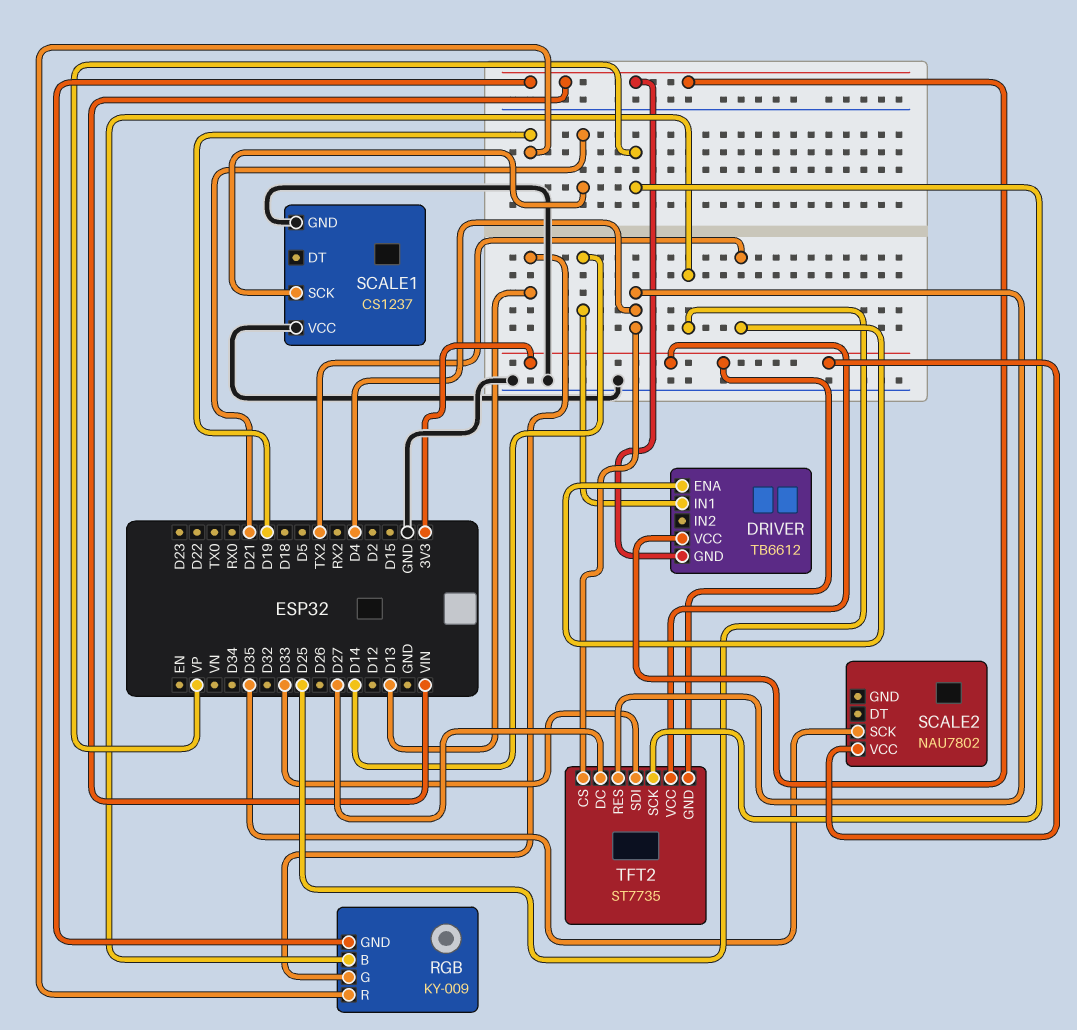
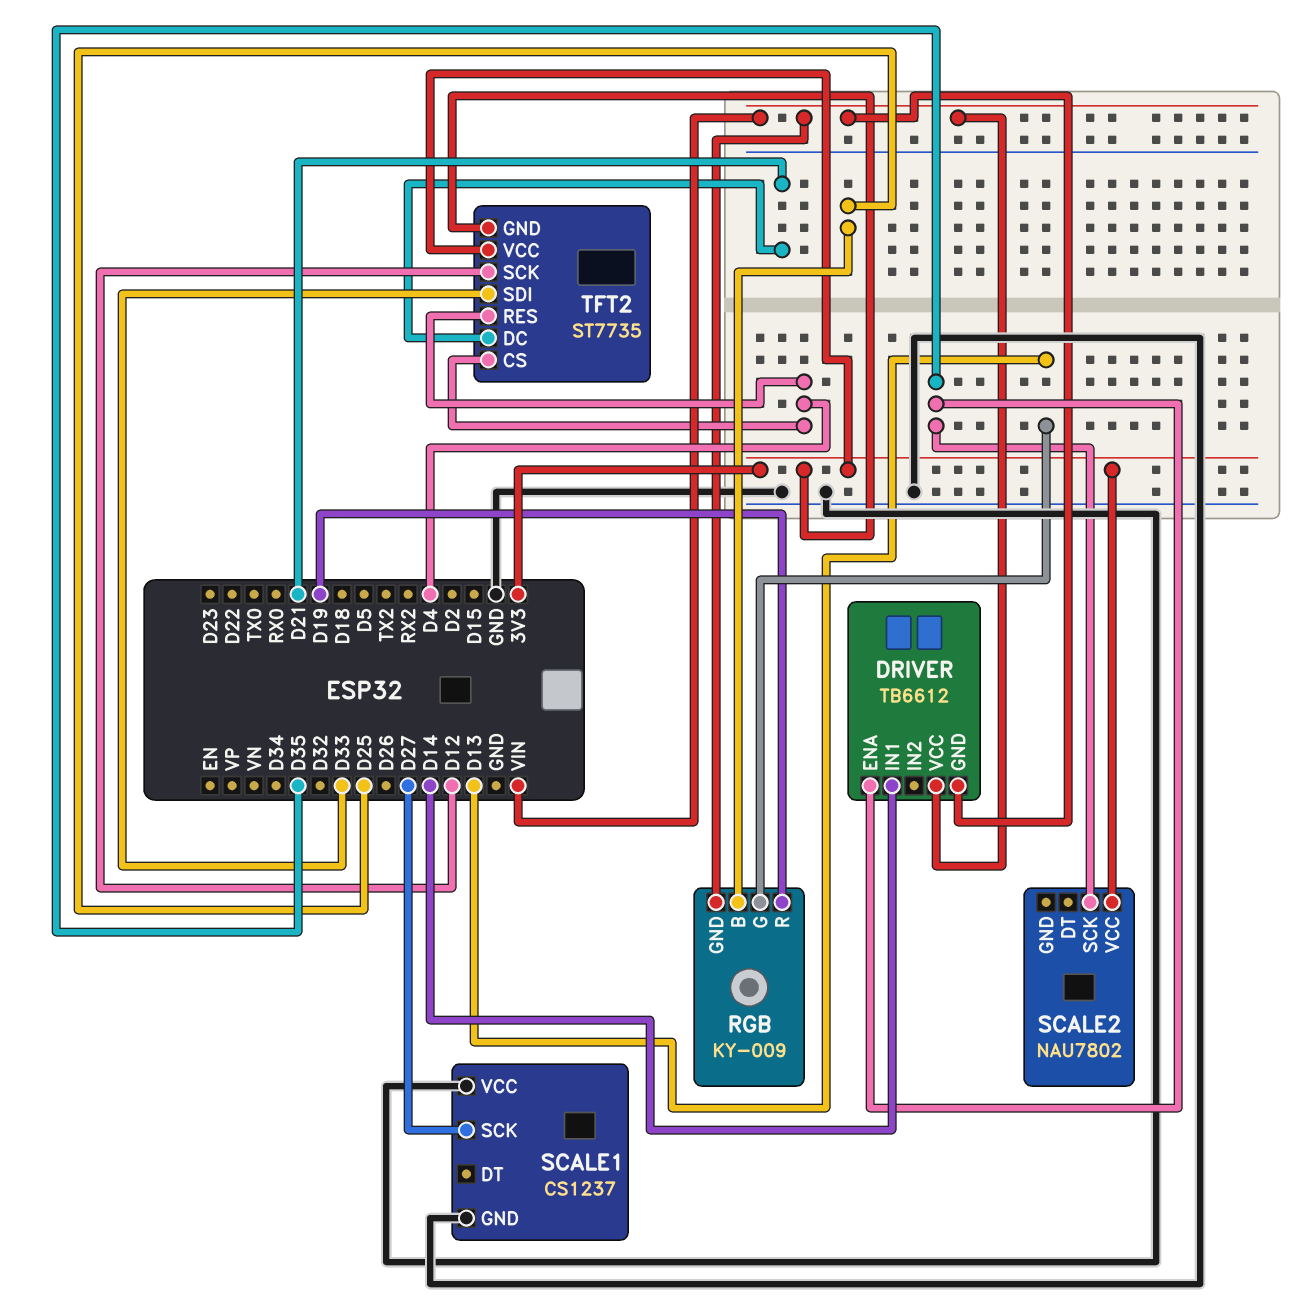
DRIVER pin ENA: TX2 -> D35
SCALE1 pin SCK: D21 -> D27
TFT2 pin DC: D27 -> D21
TFT2 pin SCK: VP -> D12

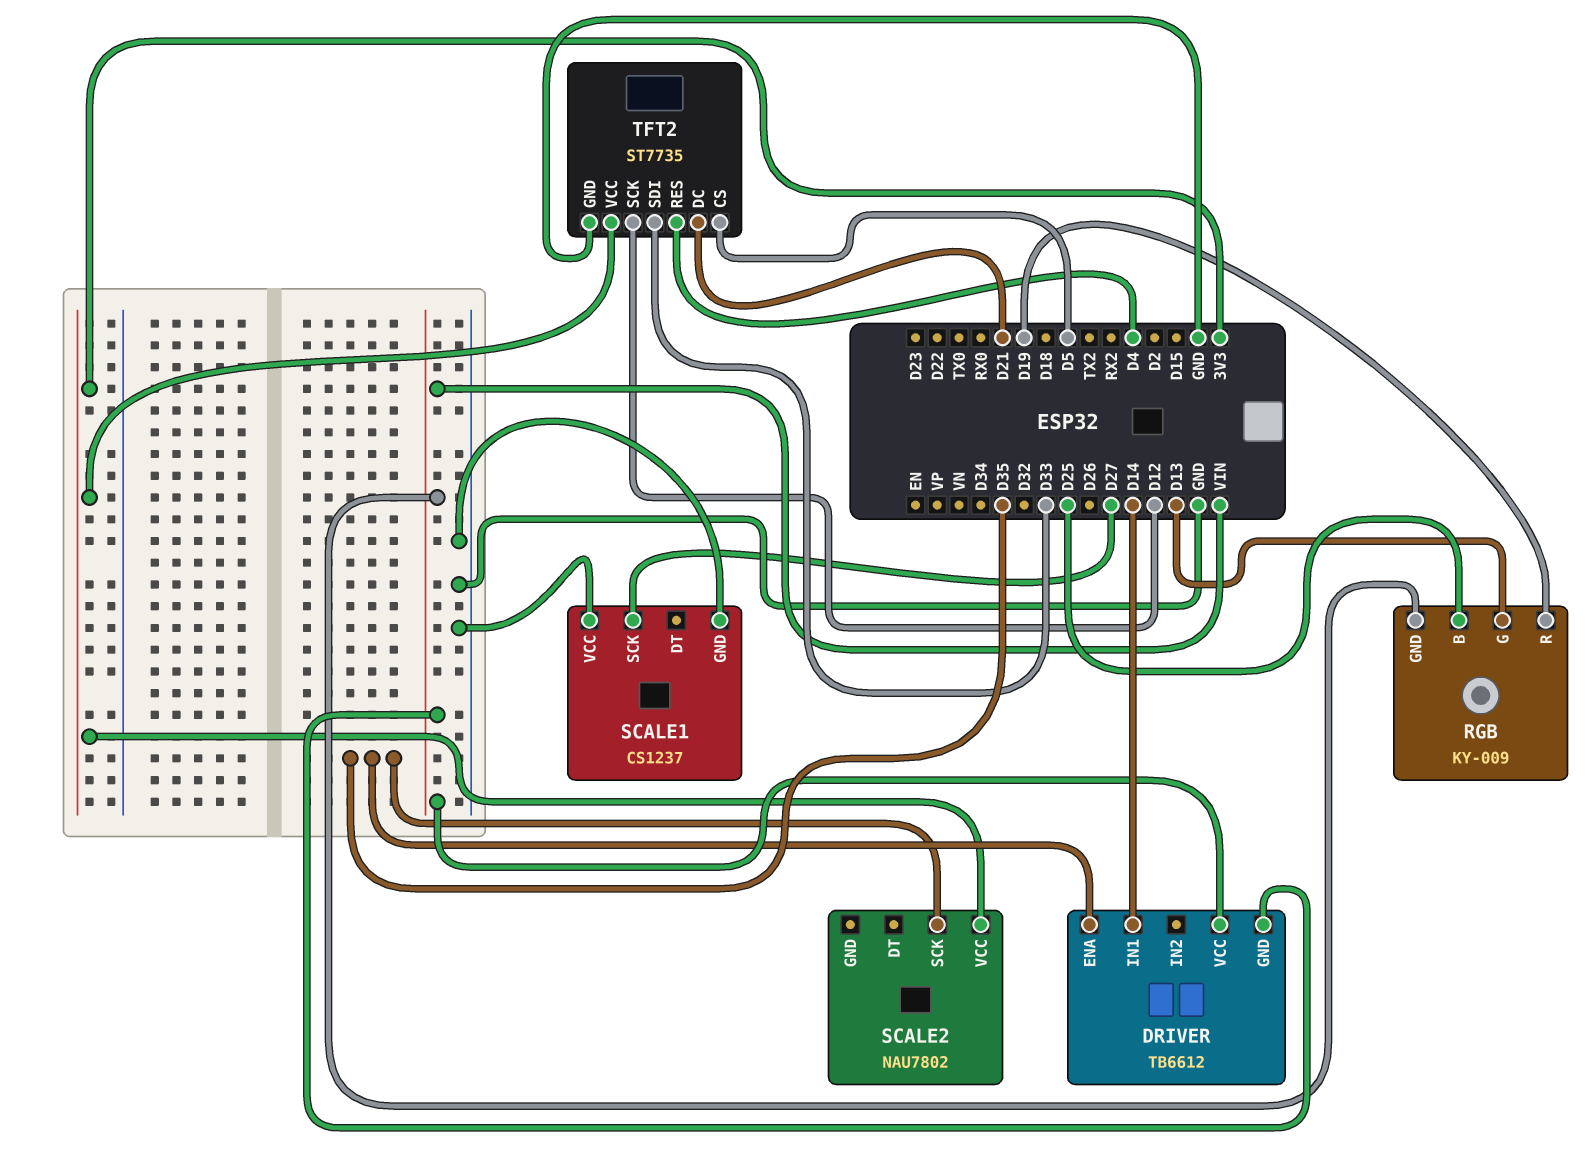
TFT2 pin CS: D4 -> D5
TFT2 pin GND: 3V3 -> GND

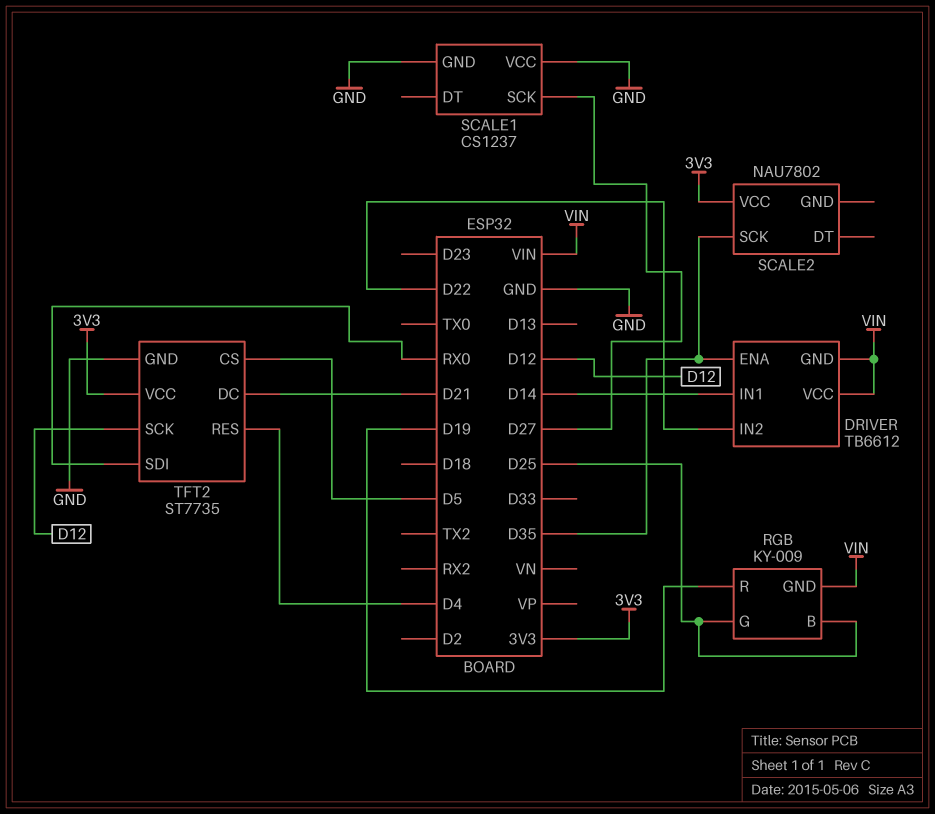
DRIVER pin IN2: none -> D22
RGB pin G: D13 -> D25
TFT2 pin SDI: D33 -> RX0

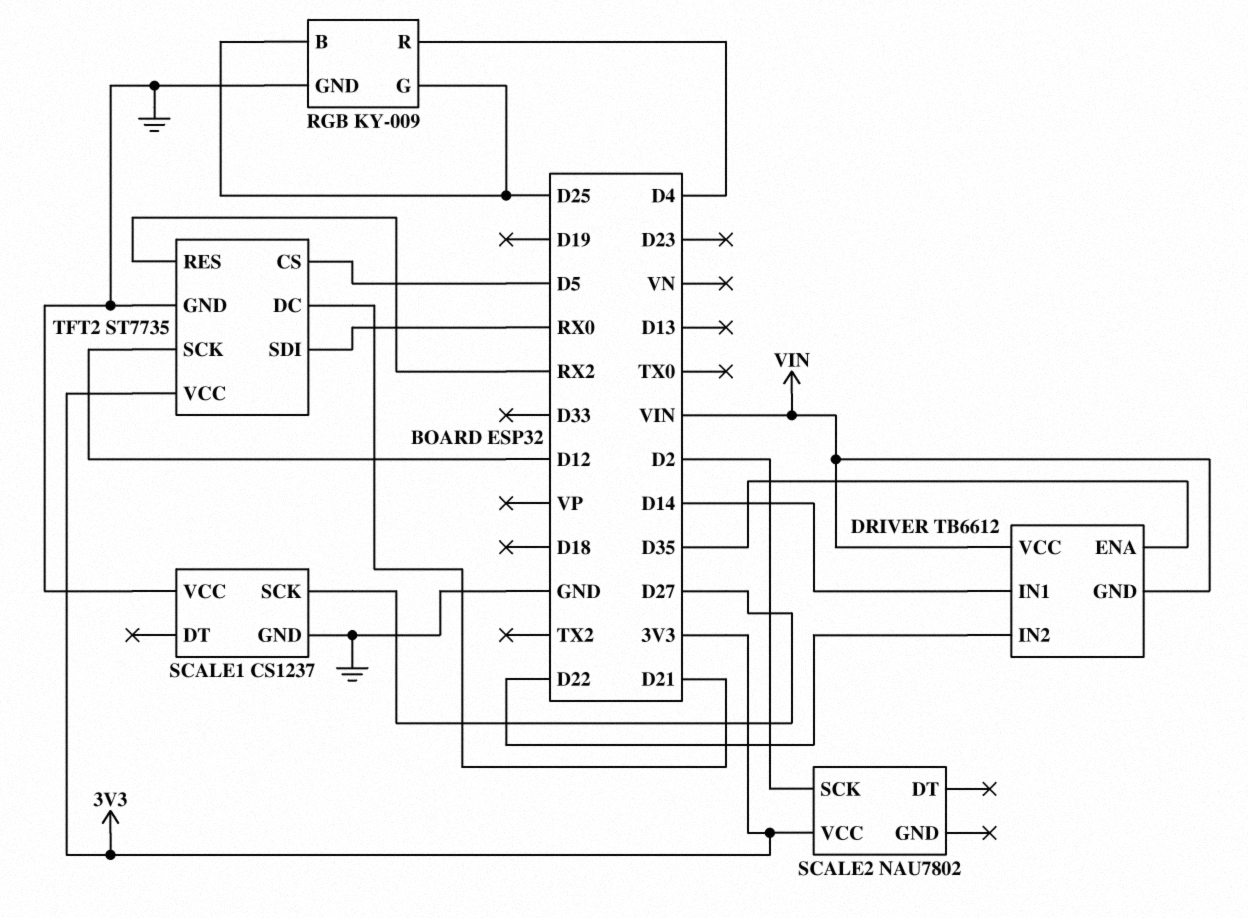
RGB pin GND: VIN -> GND
RGB pin R: D19 -> D4
SCALE2 pin SCK: D35 -> D2
TFT2 pin RES: D4 -> RX2

